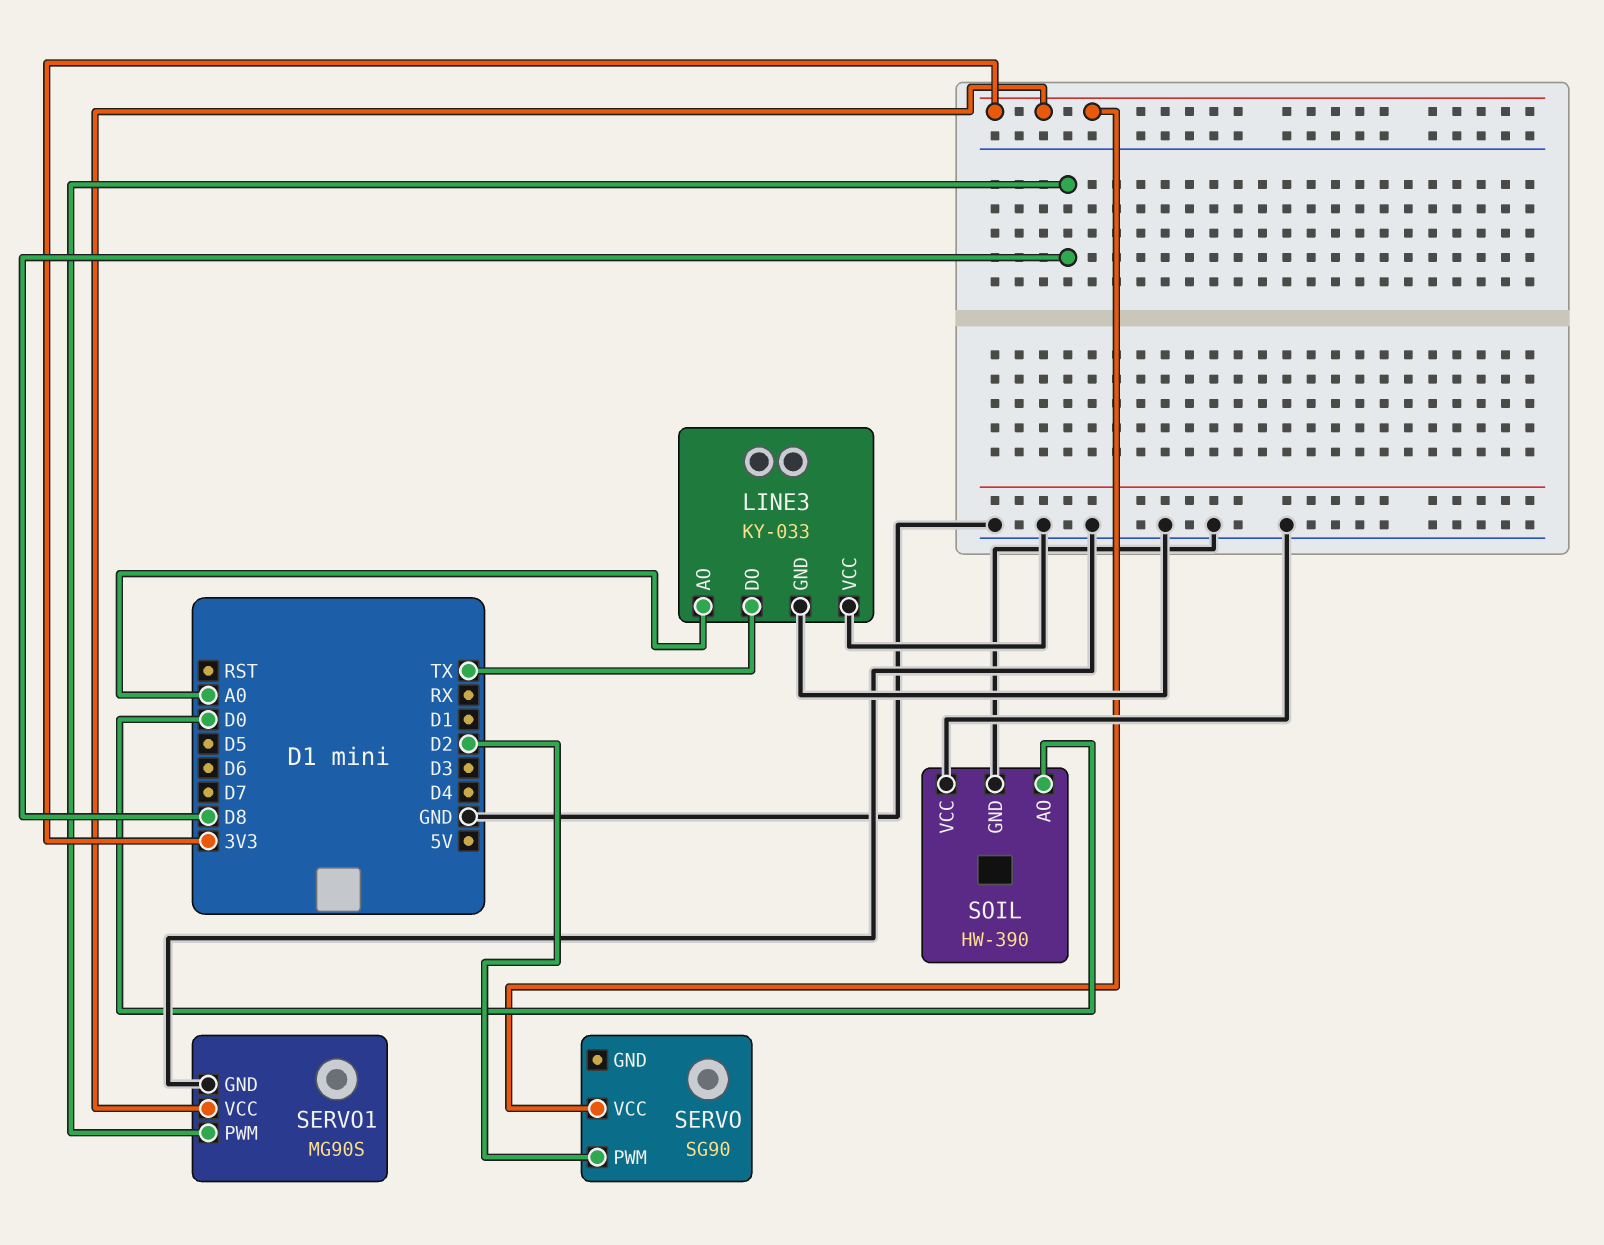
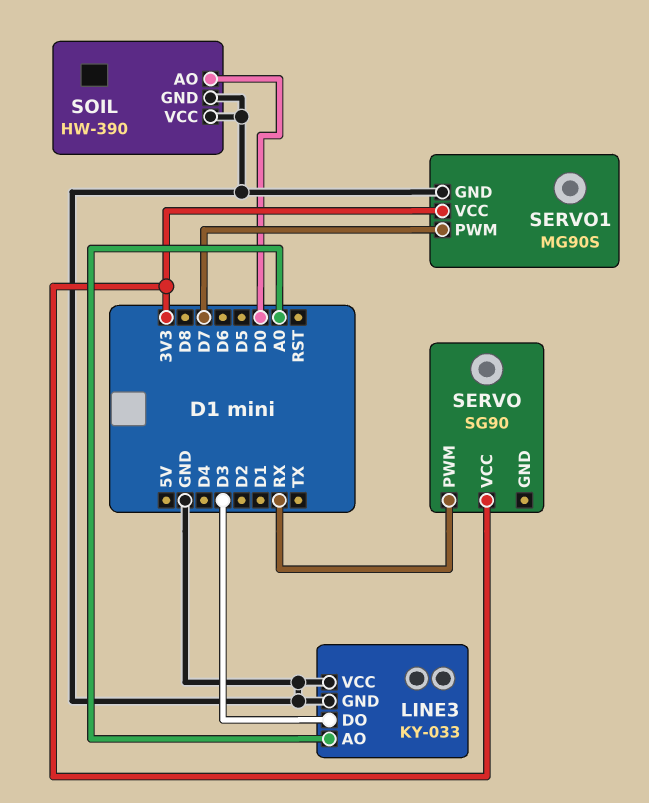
LINE3 pin DO: TX -> D3
SERVO pin PWM: D2 -> RX
SERVO1 pin PWM: D8 -> D7

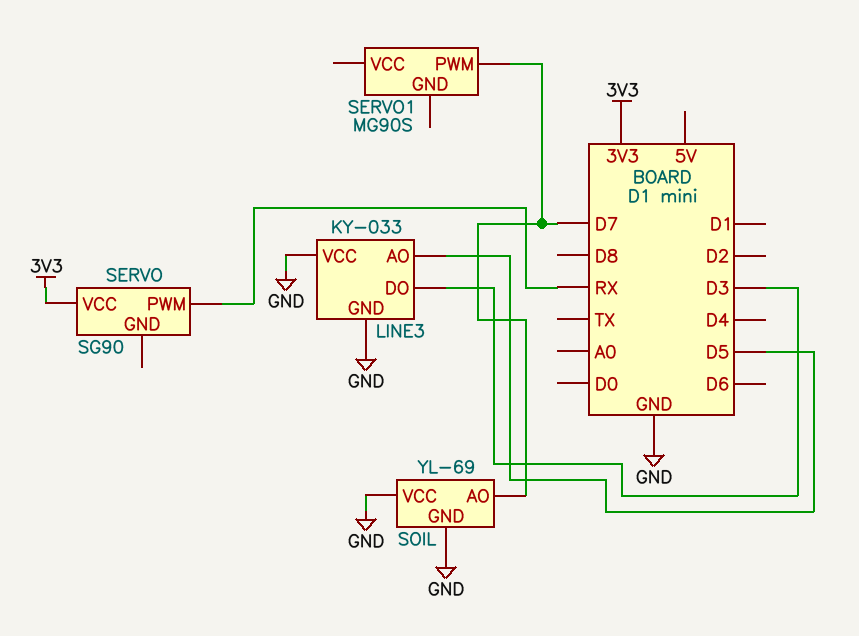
LINE3 pin AO: A0 -> D5
SERVO1 pin GND: GND -> none
SERVO1 pin VCC: 3V3 -> none
SOIL: HW-390 -> YL-69
SOIL pin AO: D0 -> D7

